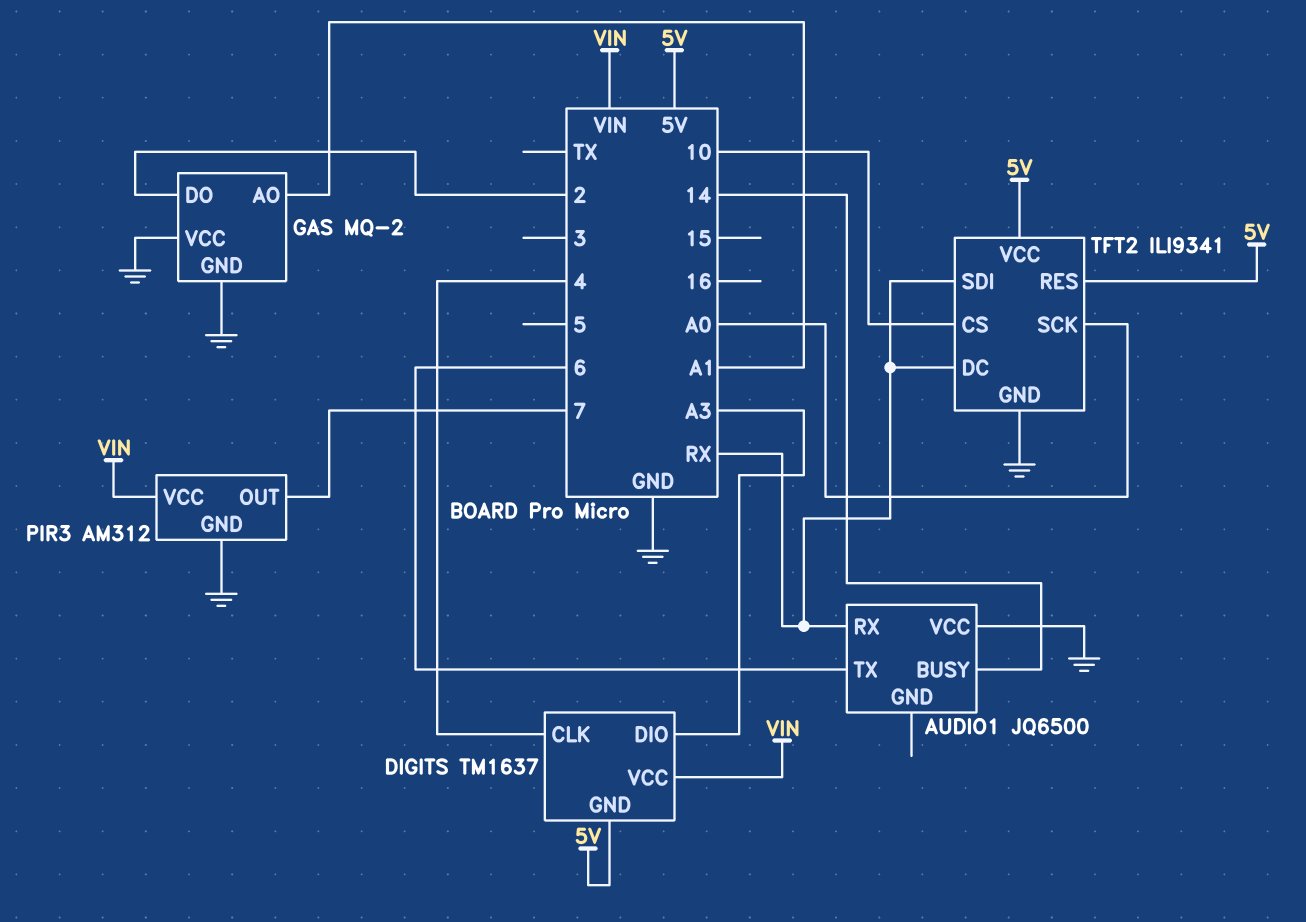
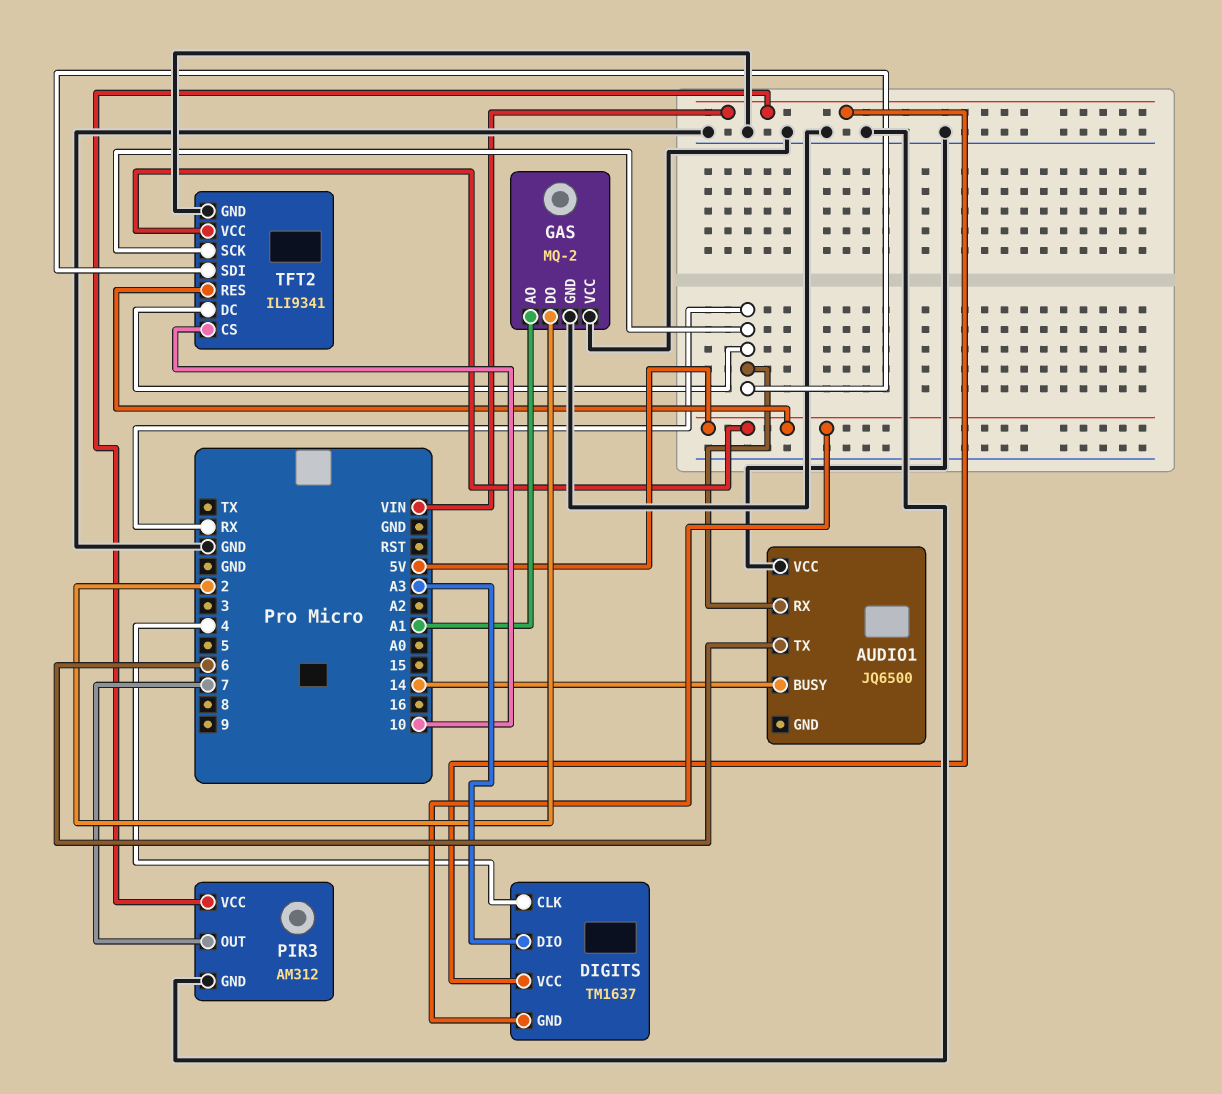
TFT2 pin SCK: A0 -> RX

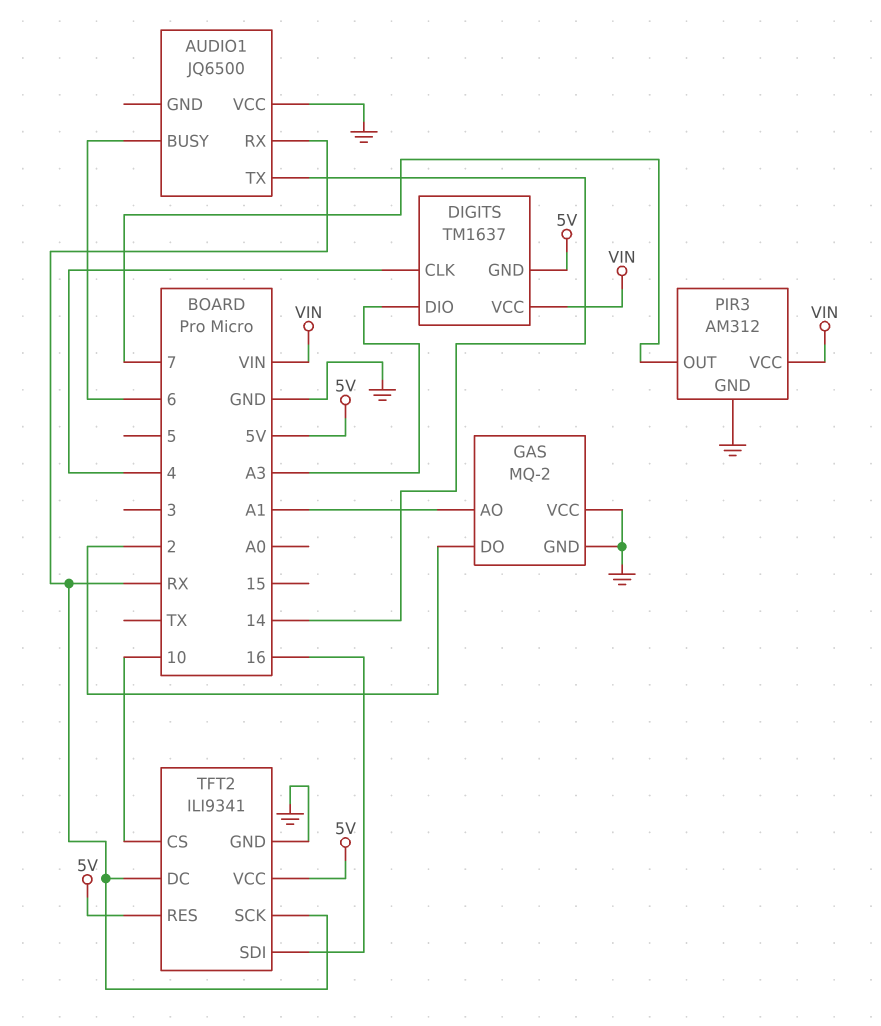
AUDIO1 pin BUSY: 14 -> 6
AUDIO1 pin TX: 6 -> 14
TFT2 pin SDI: RX -> 16

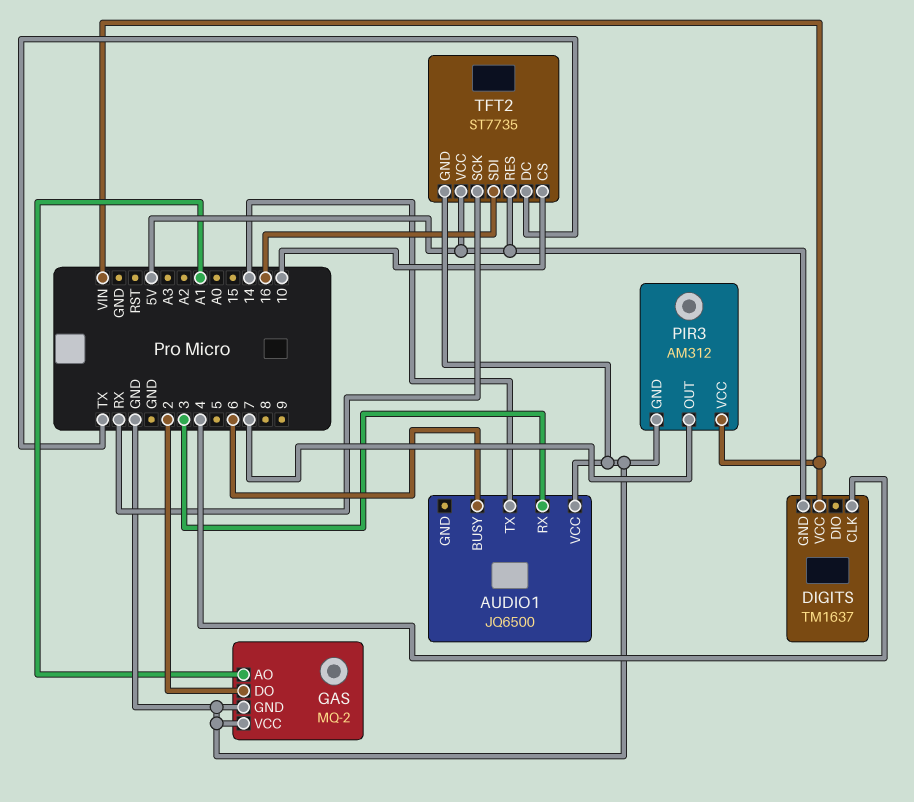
AUDIO1 pin RX: RX -> 3
DIGITS pin DIO: A3 -> none
TFT2: ILI9341 -> ST7735
TFT2 pin DC: RX -> TX

